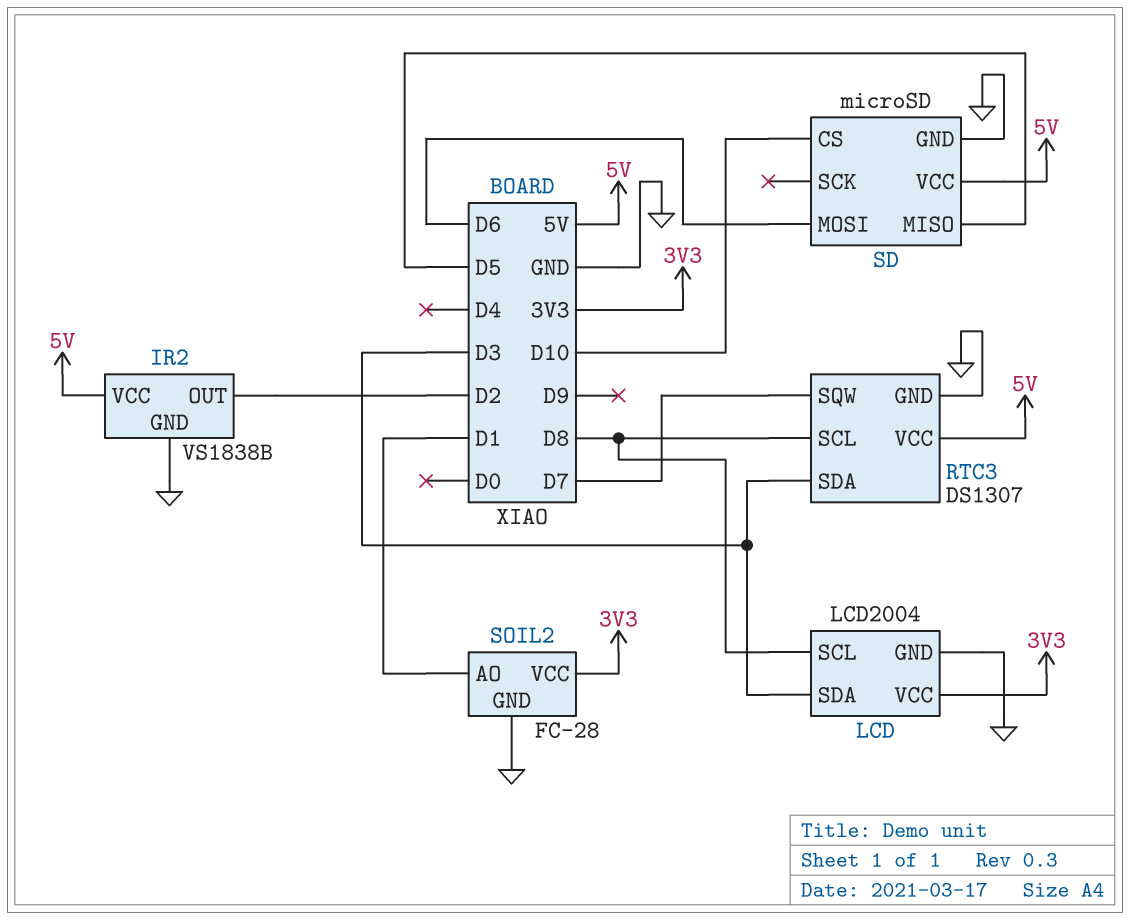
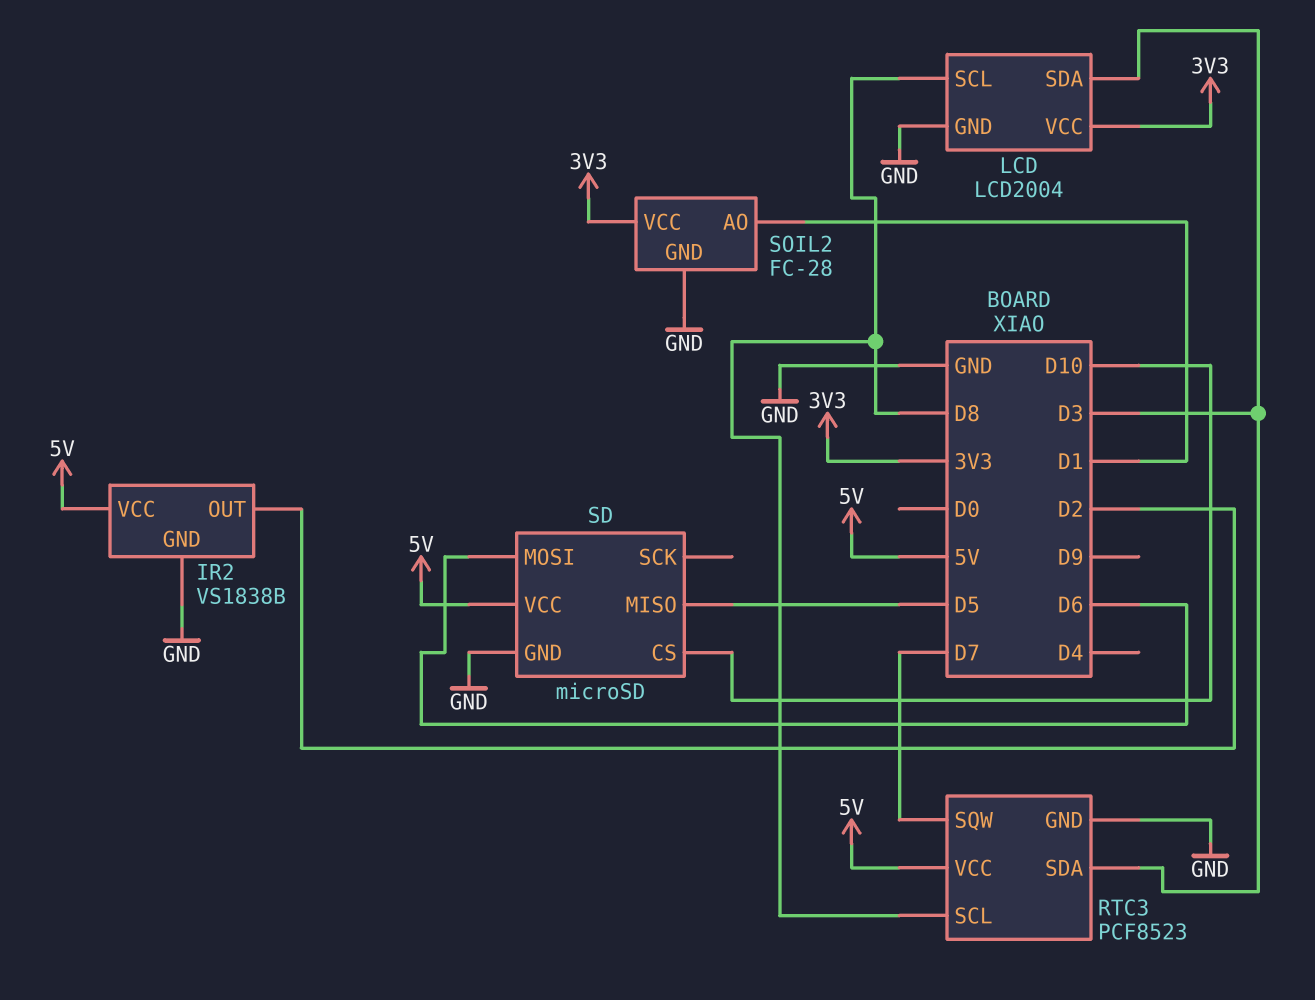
RTC3: DS1307 -> PCF8523

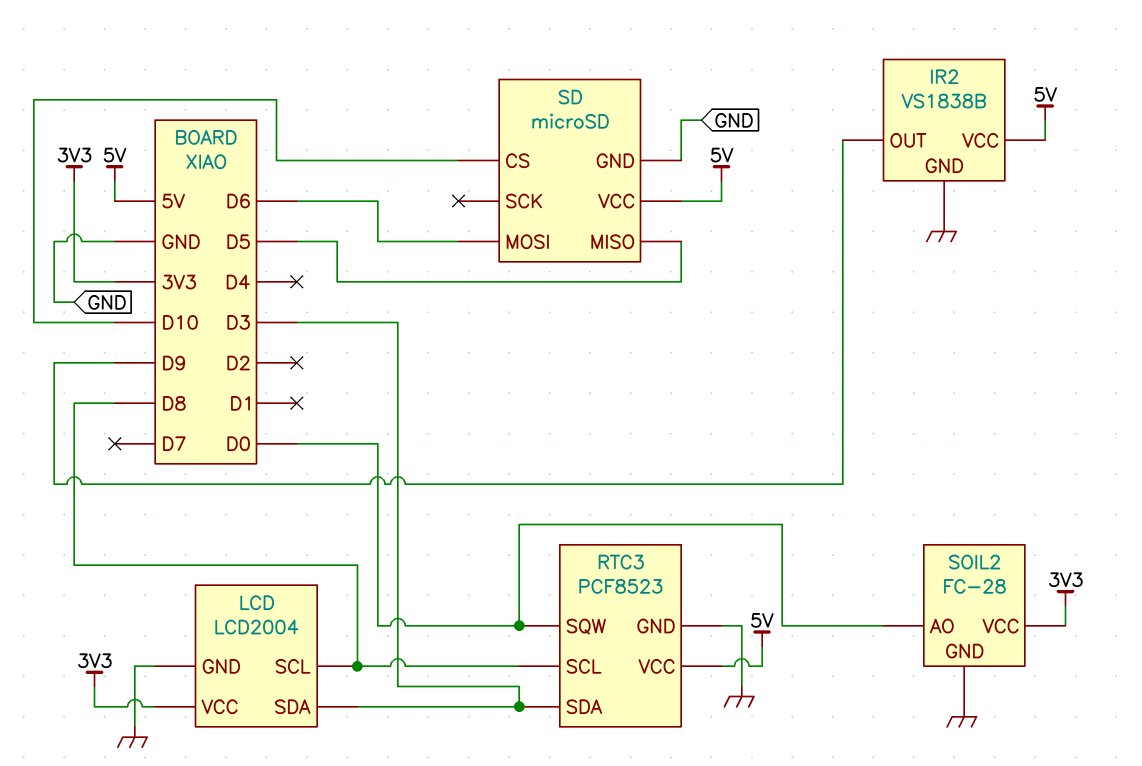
IR2 pin OUT: D2 -> D9
RTC3 pin SQW: D7 -> D0
SOIL2 pin AO: D1 -> D0

